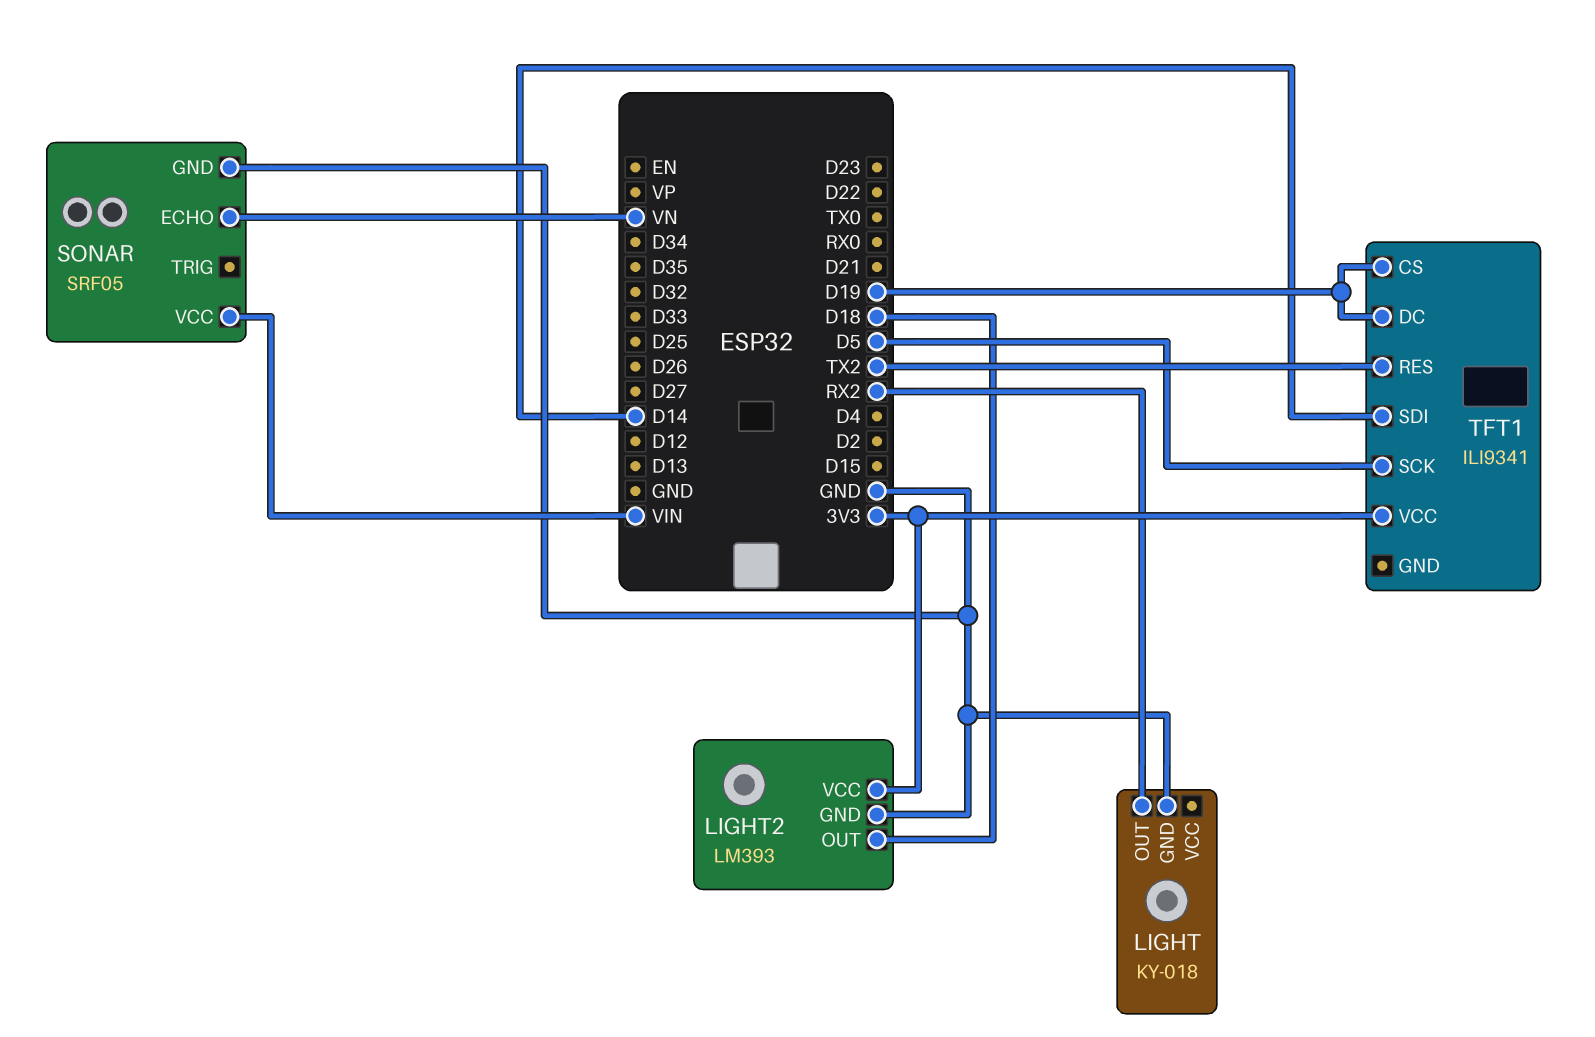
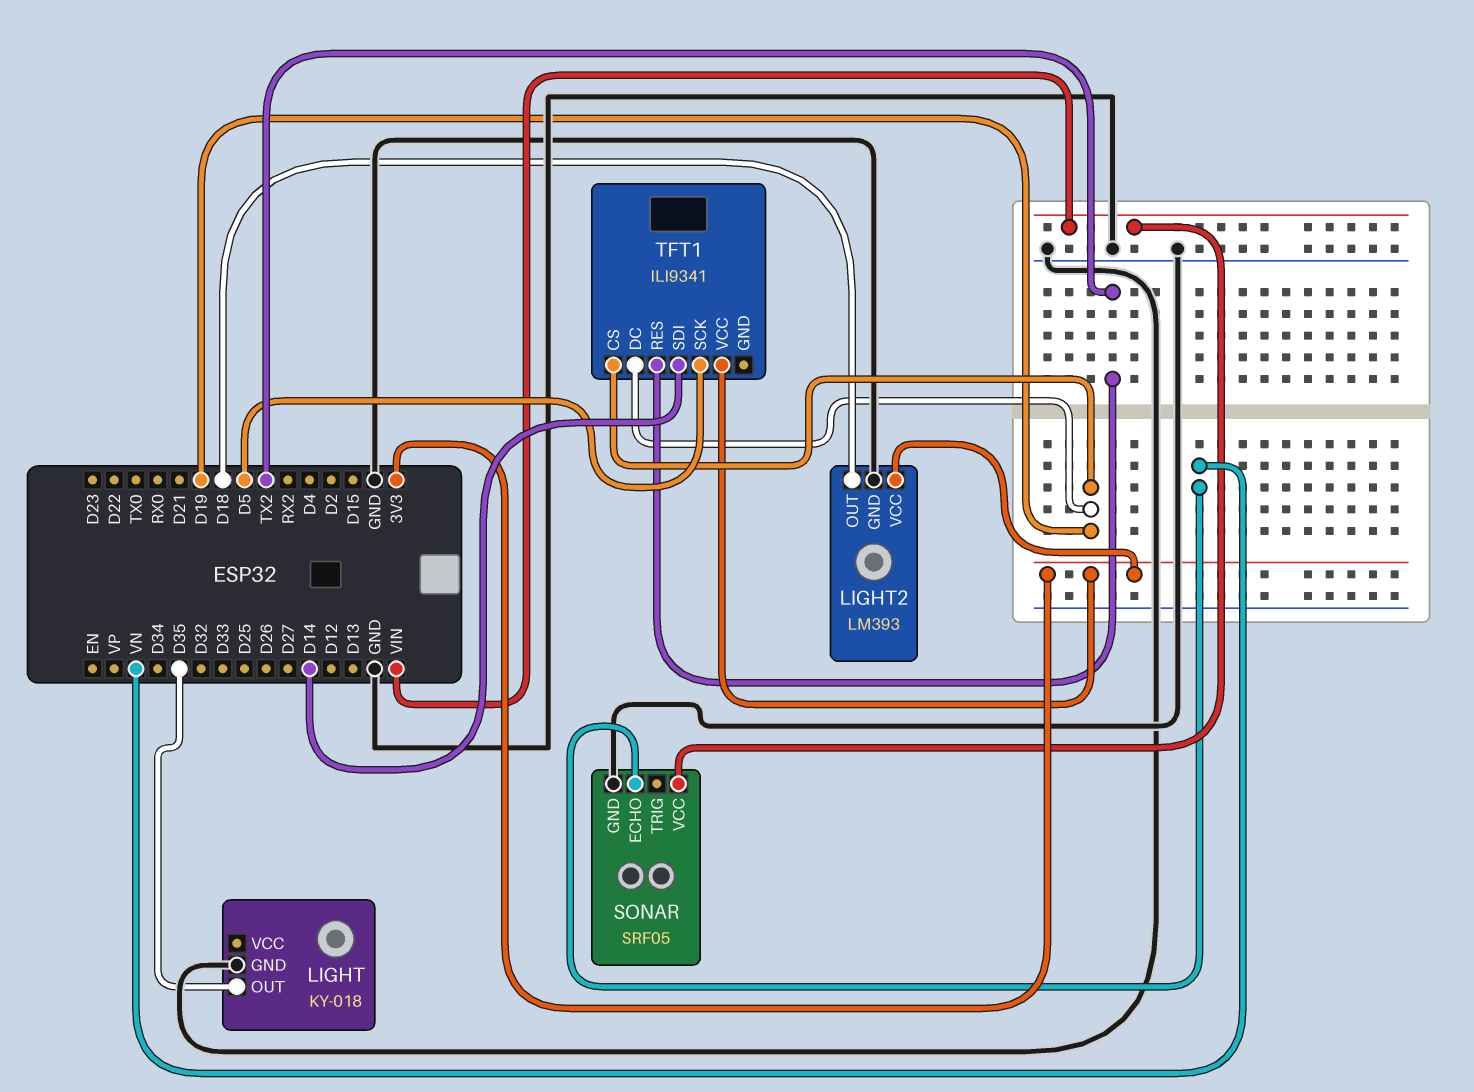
LIGHT pin OUT: RX2 -> D35

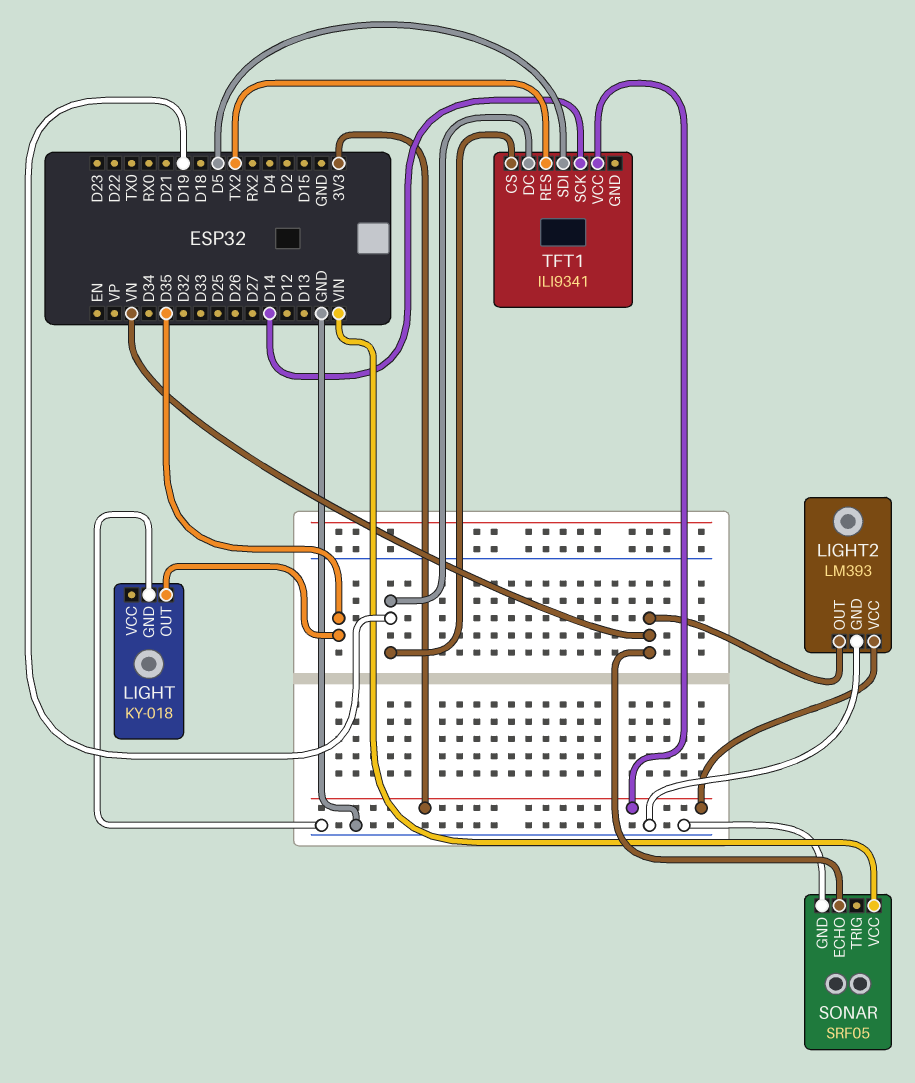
LIGHT2 pin OUT: D18 -> VN
TFT1 pin SCK: D5 -> D14
TFT1 pin SDI: D14 -> D5

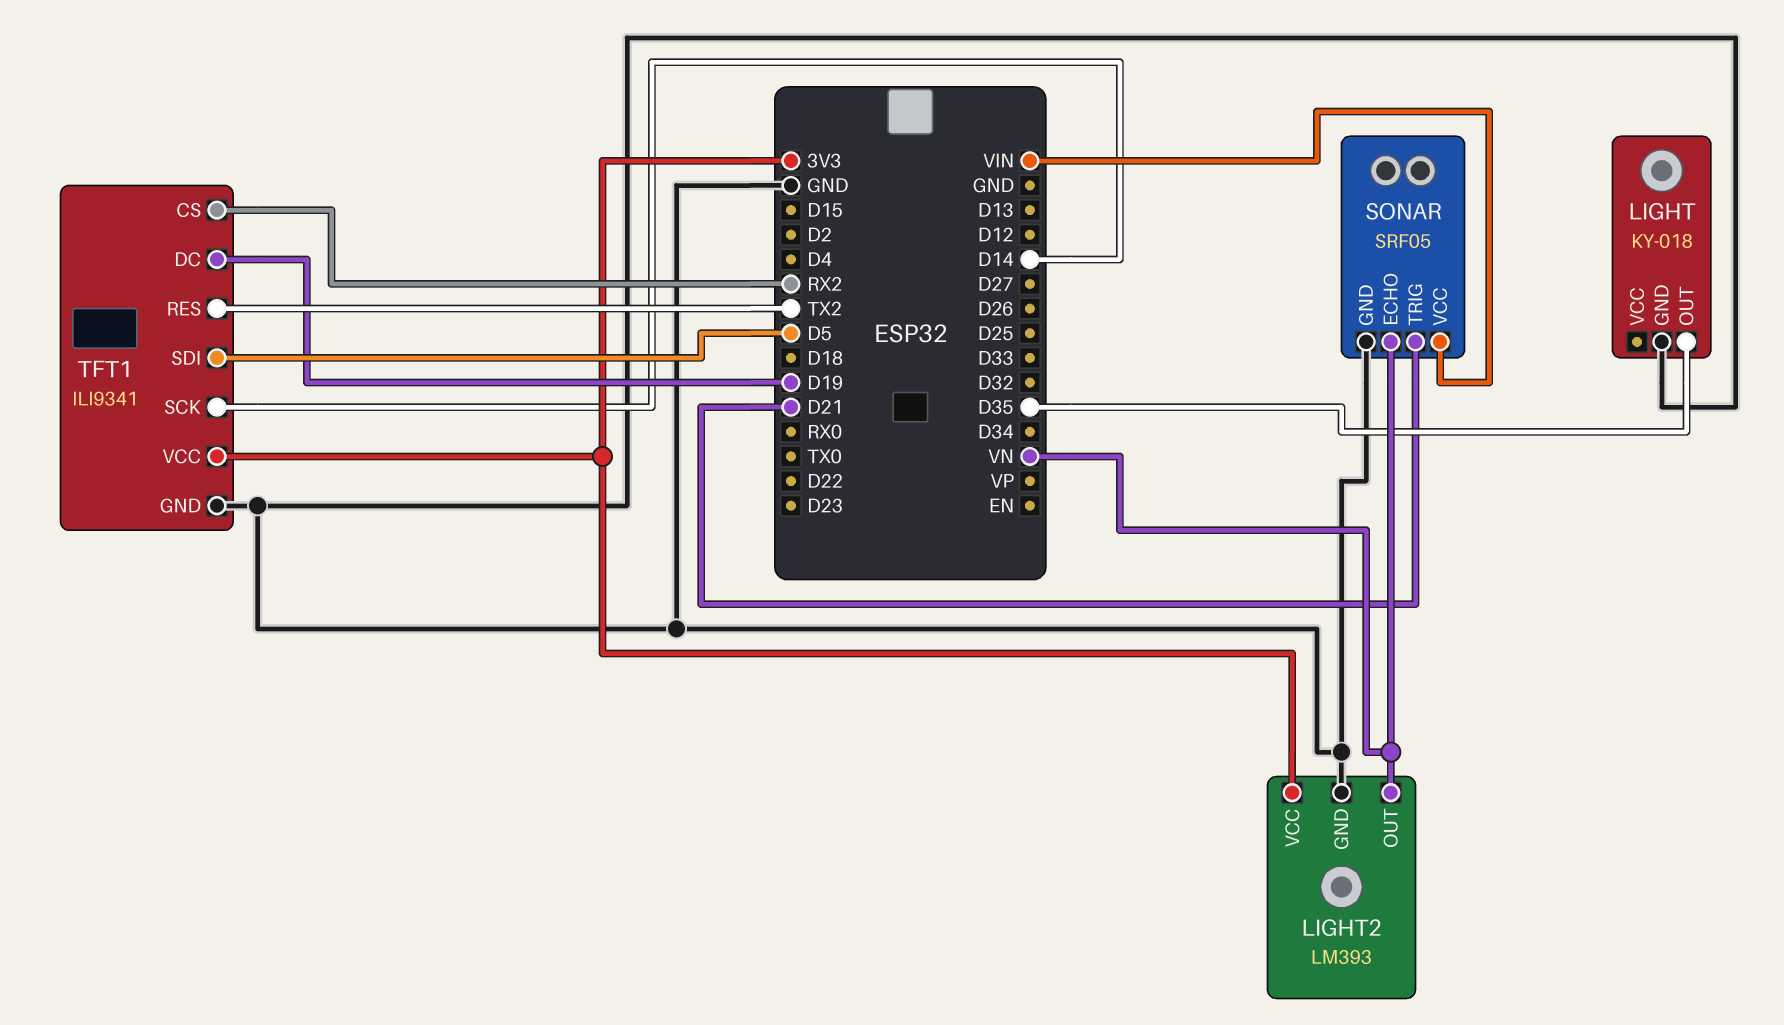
SONAR pin TRIG: none -> D21
TFT1 pin CS: D19 -> RX2
TFT1 pin GND: none -> GND

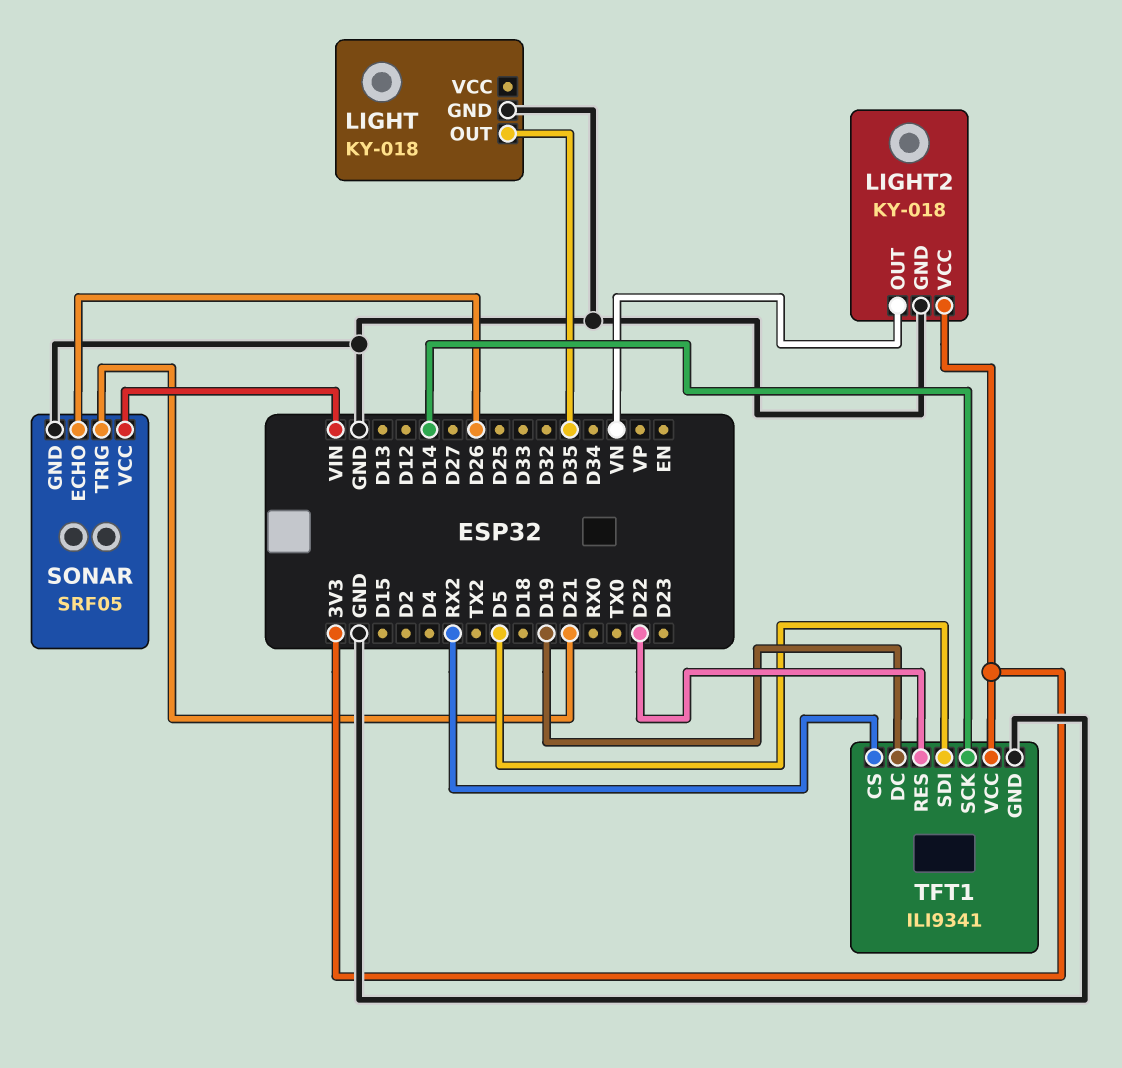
LIGHT2: LM393 -> KY-018
SONAR pin ECHO: VN -> D26
TFT1 pin RES: TX2 -> D22

